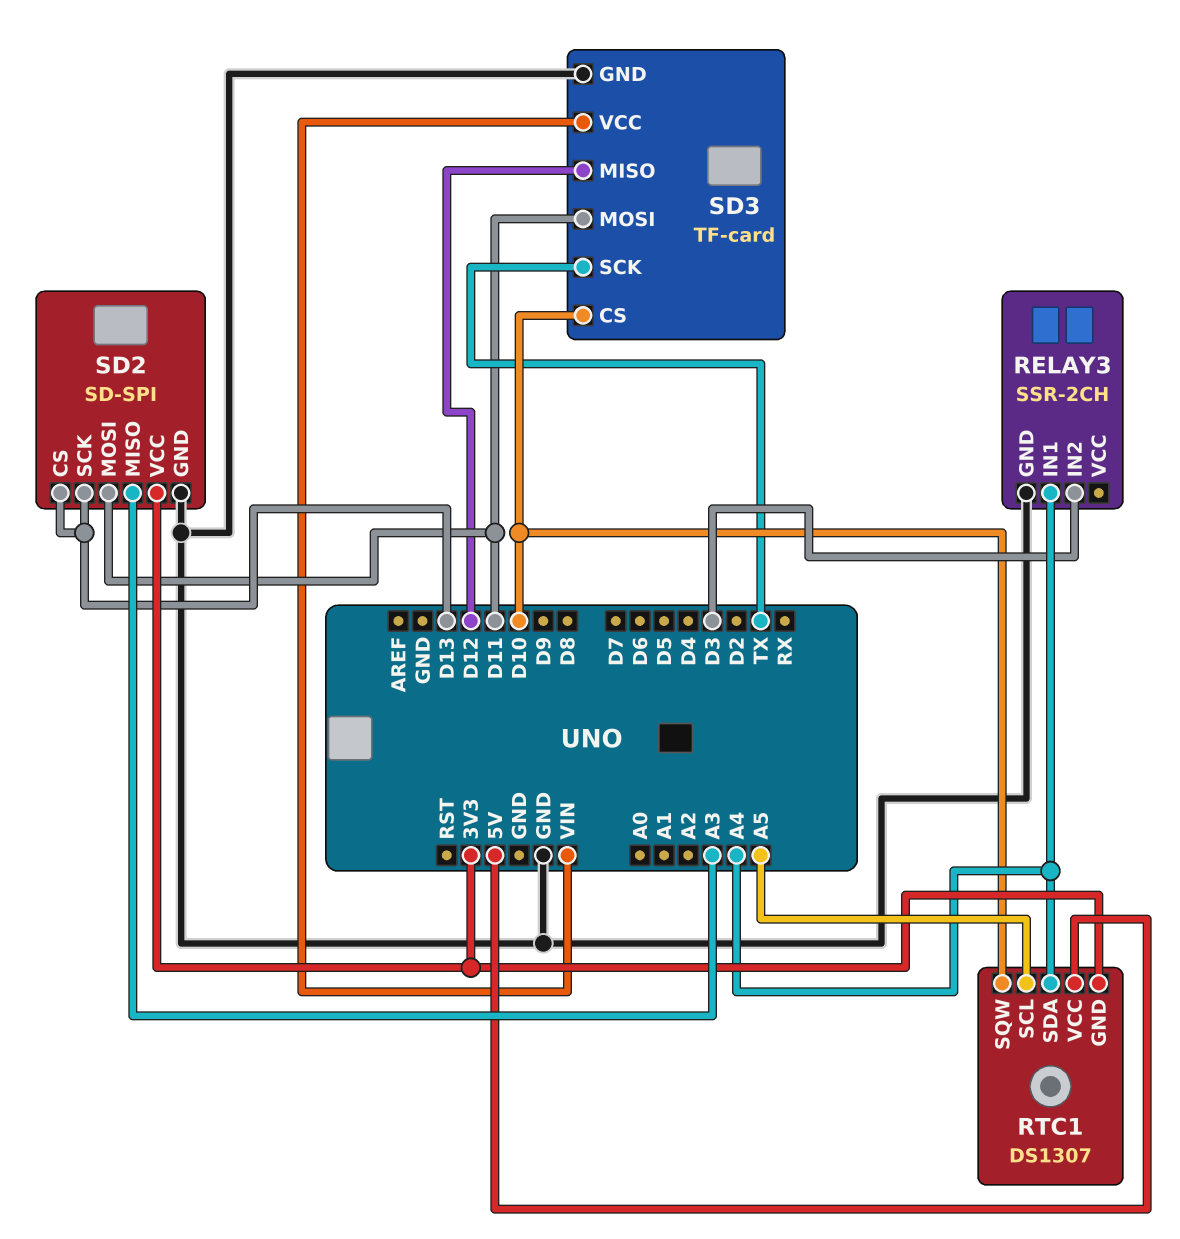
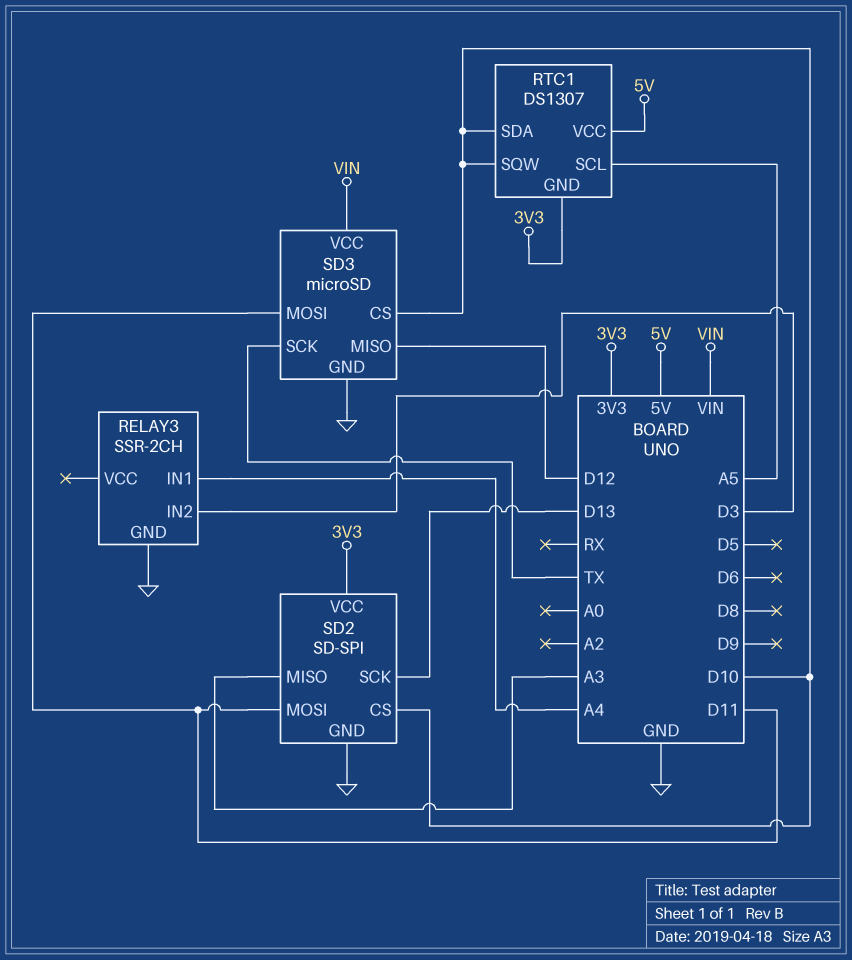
RTC1 pin SDA: A4 -> D10
SD2 pin CS: D13 -> D10
SD3: TF-card -> microSD

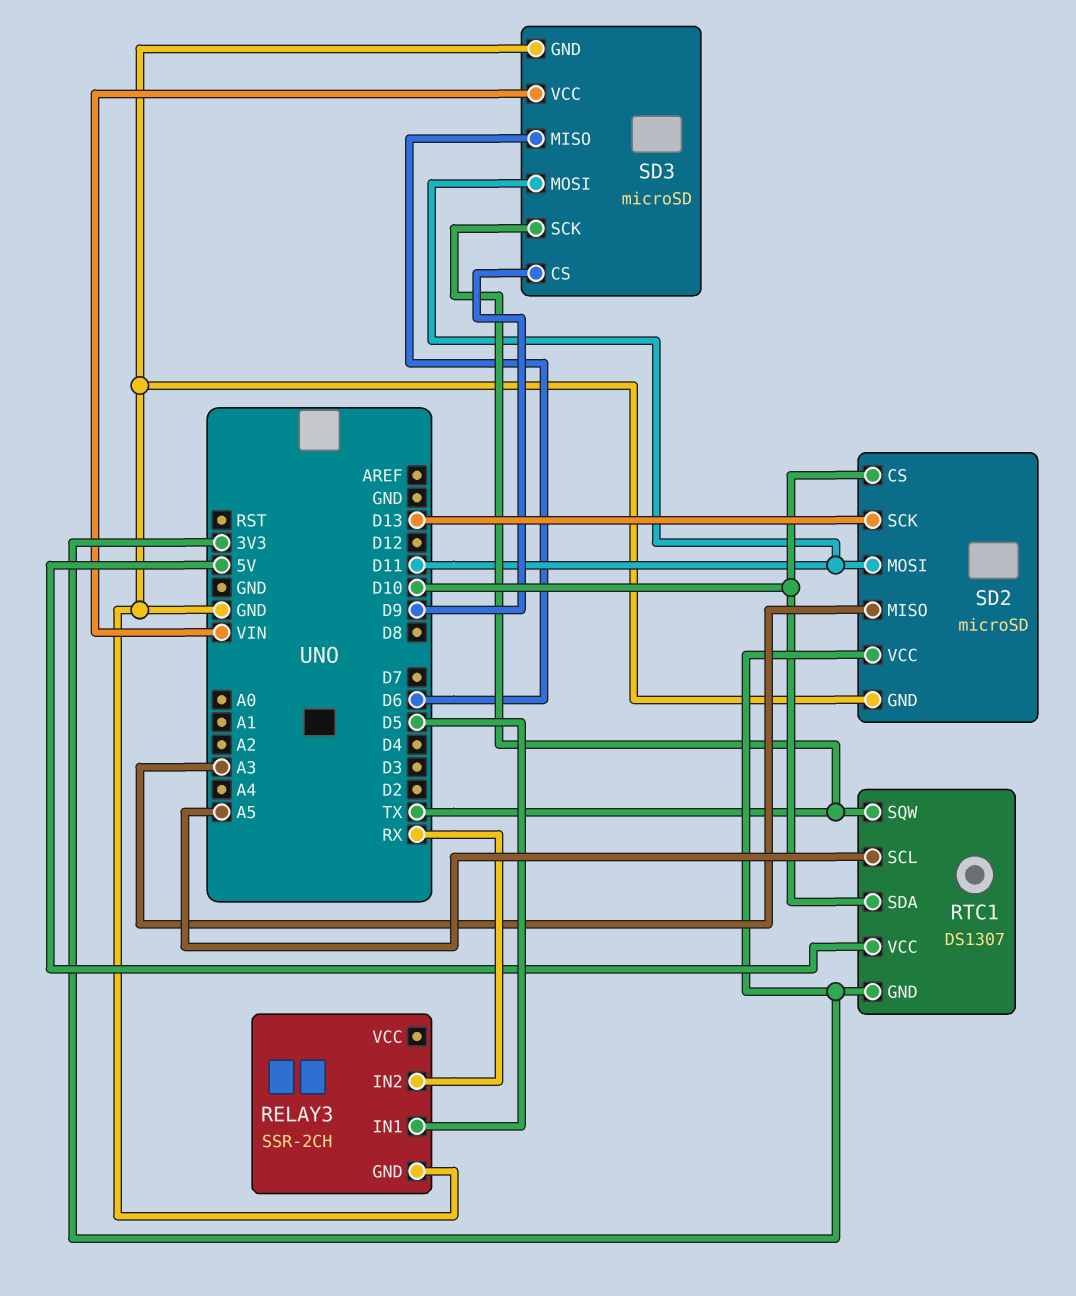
RELAY3 pin IN1: A4 -> D5
RELAY3 pin IN2: D3 -> RX
RTC1 pin SQW: D10 -> TX
SD2: SD-SPI -> microSD
SD3 pin CS: D10 -> D9
SD3 pin MISO: D12 -> D6

